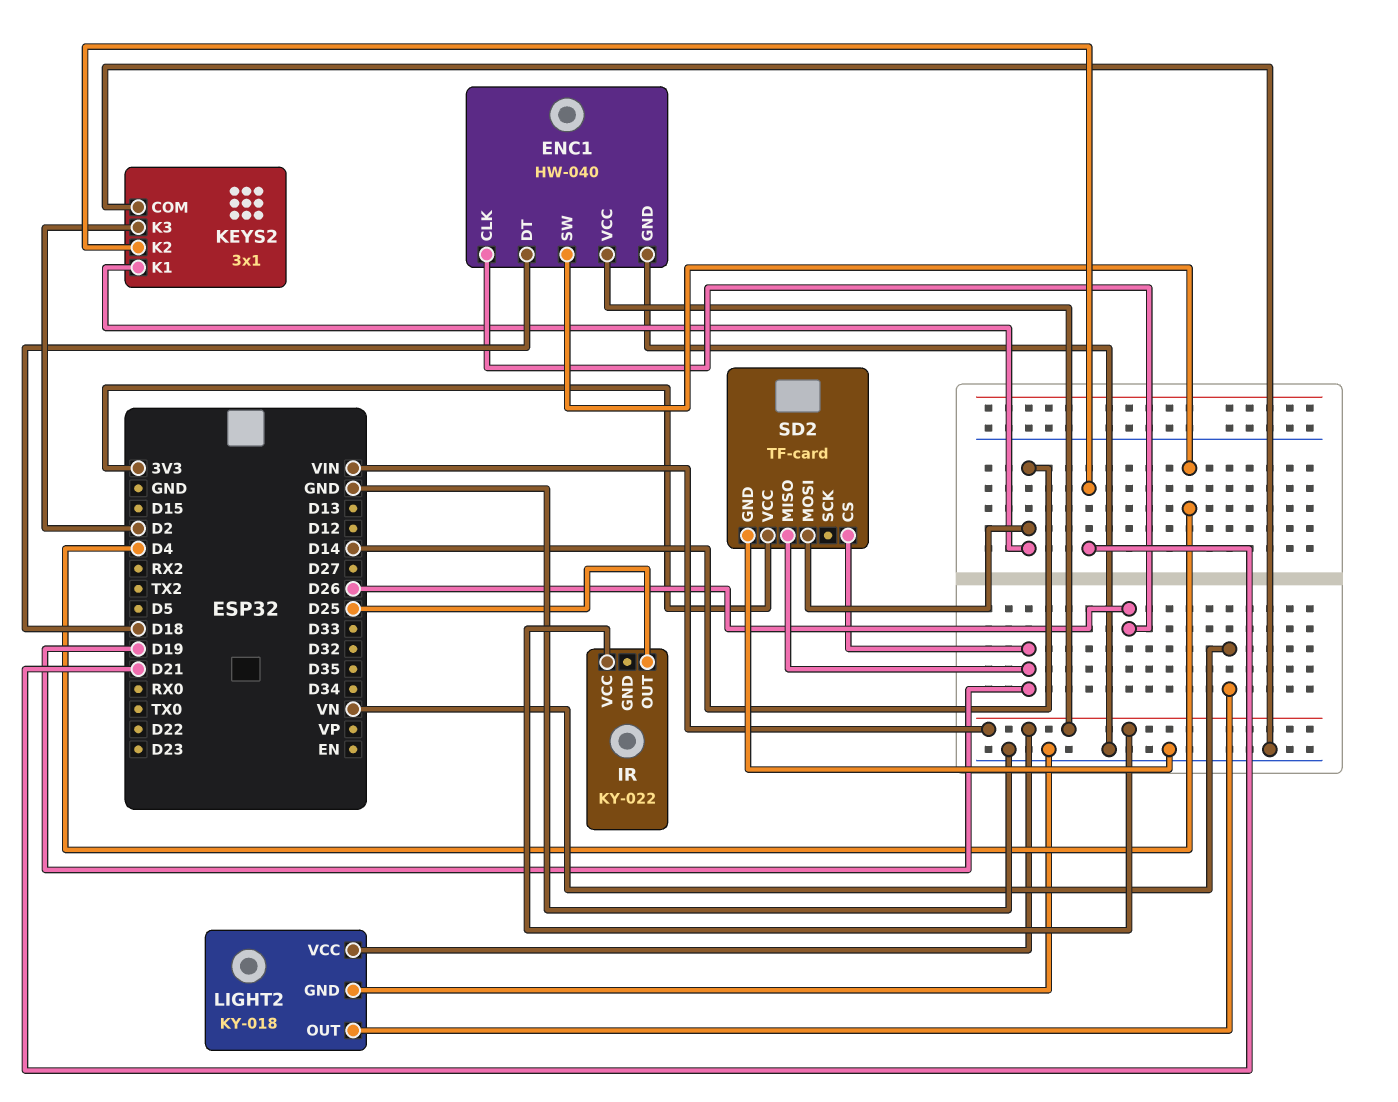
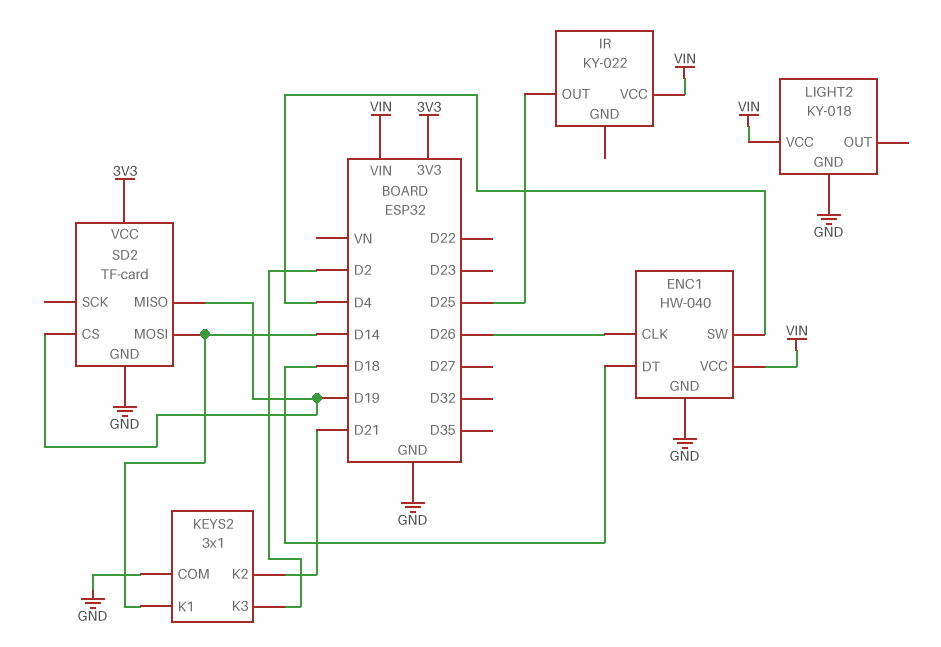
LIGHT2 pin OUT: VN -> none

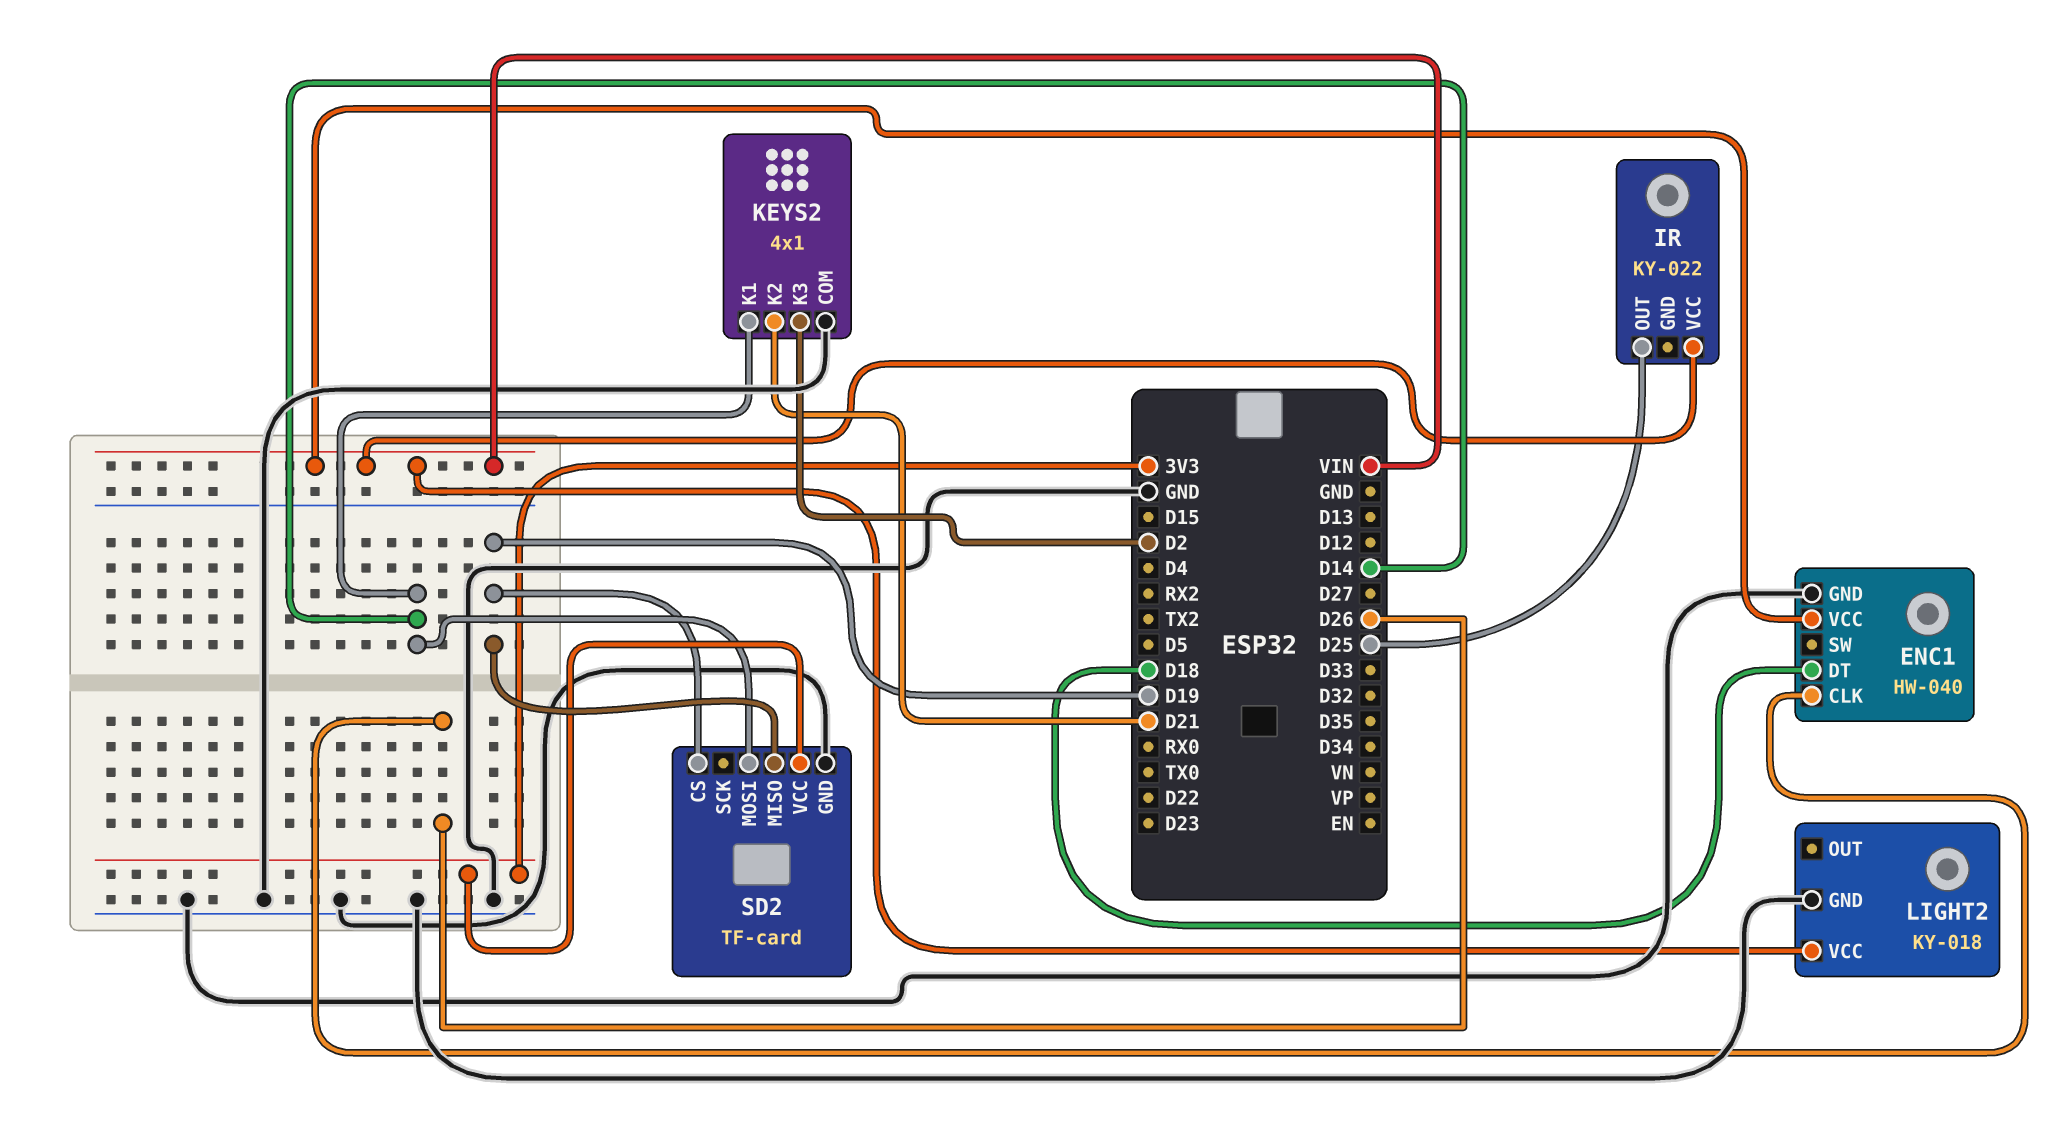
ENC1 pin SW: D4 -> none
KEYS2: 3x1 -> 4x1

